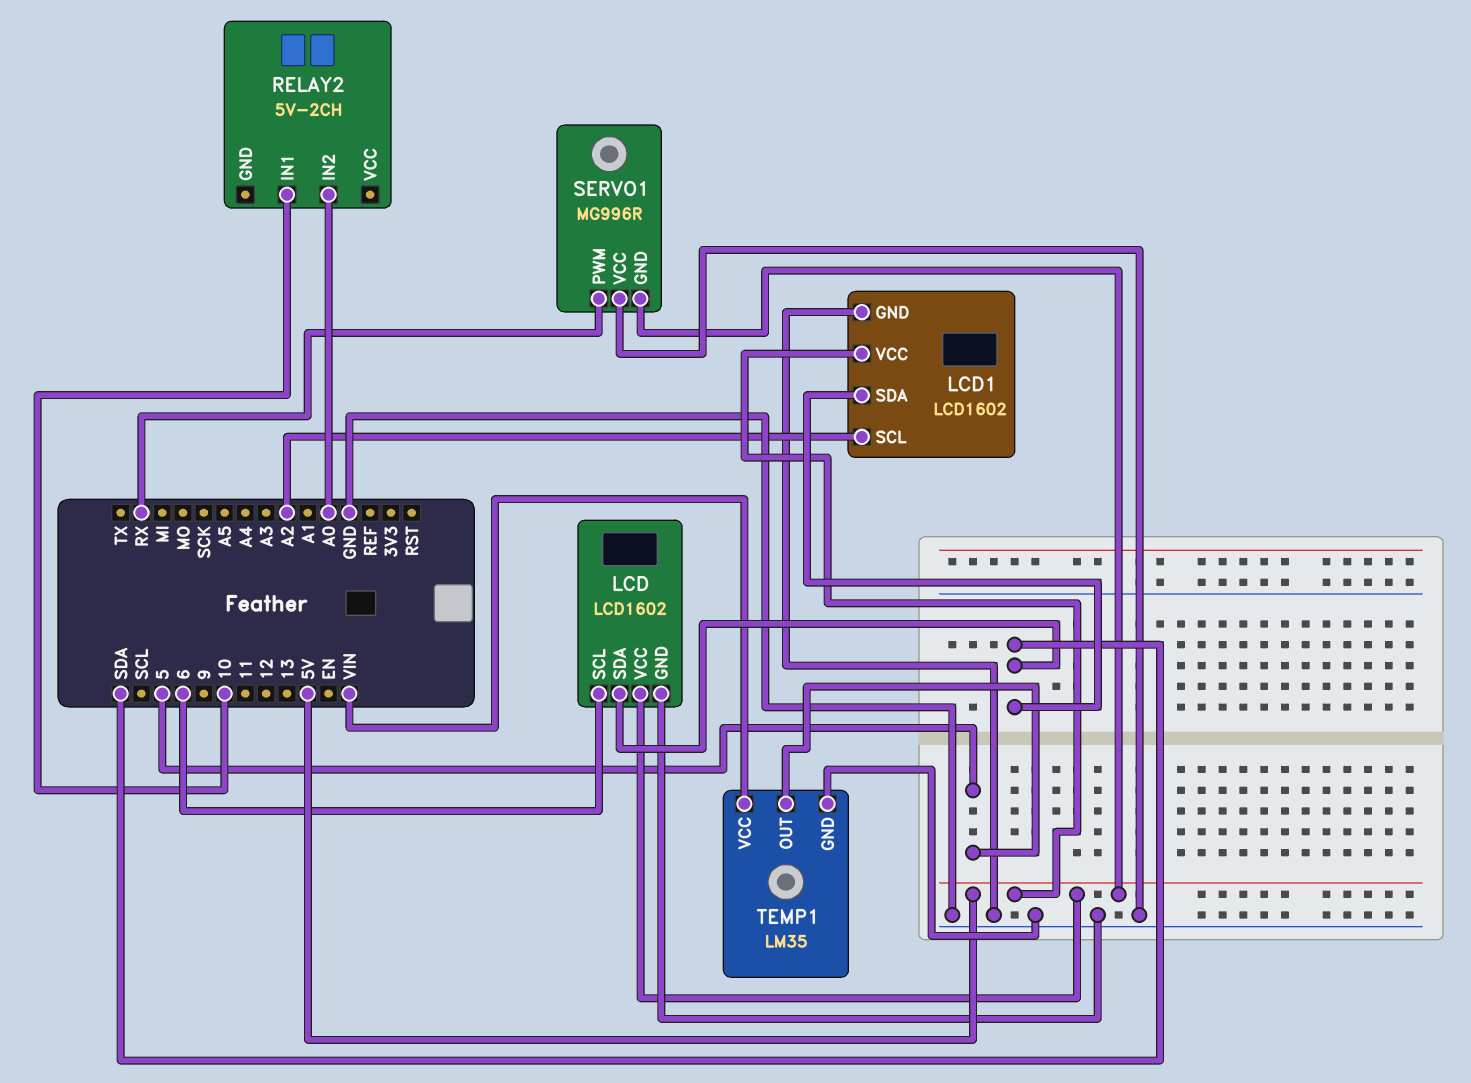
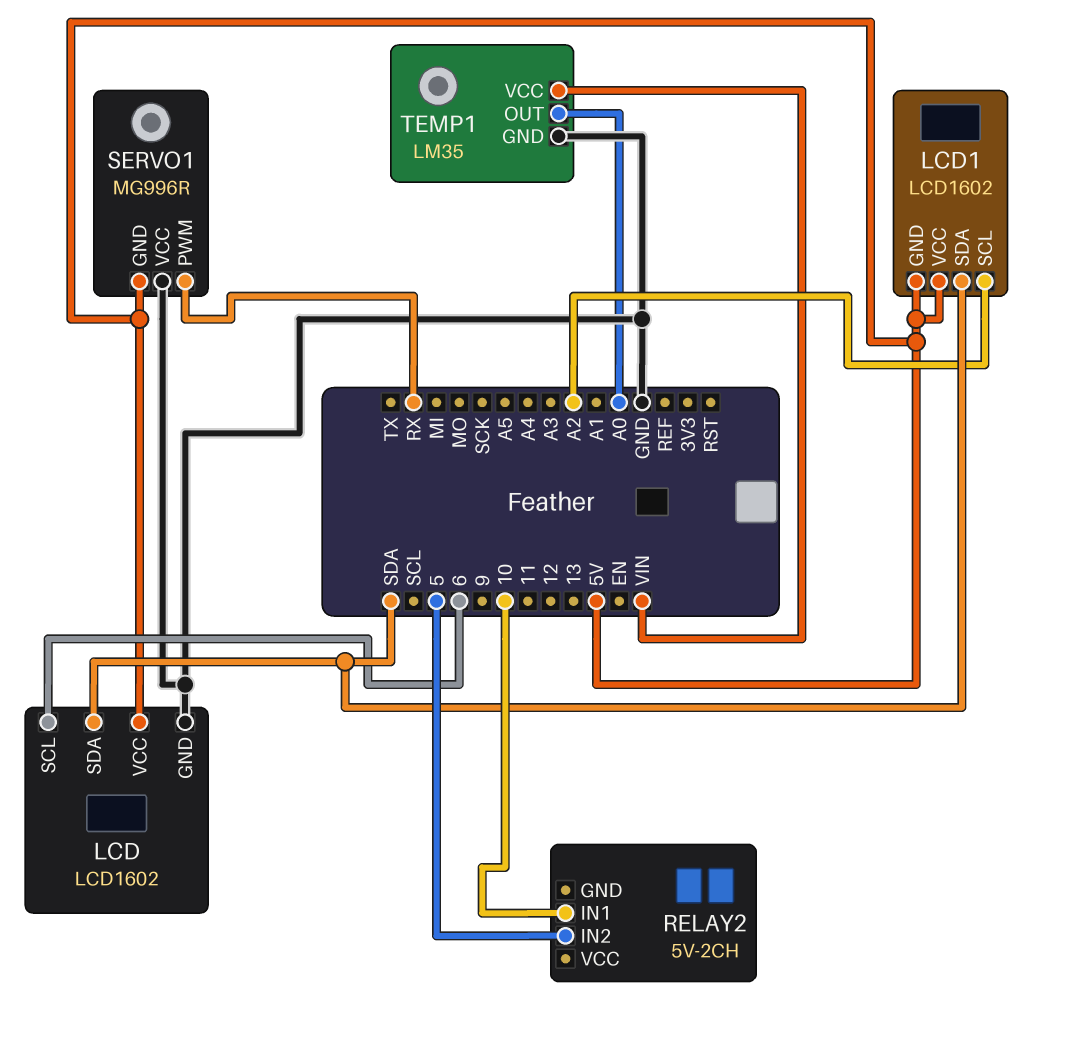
LCD1 pin GND: GND -> 5V
RELAY2 pin IN2: A0 -> 5
TEMP1 pin OUT: 5 -> A0

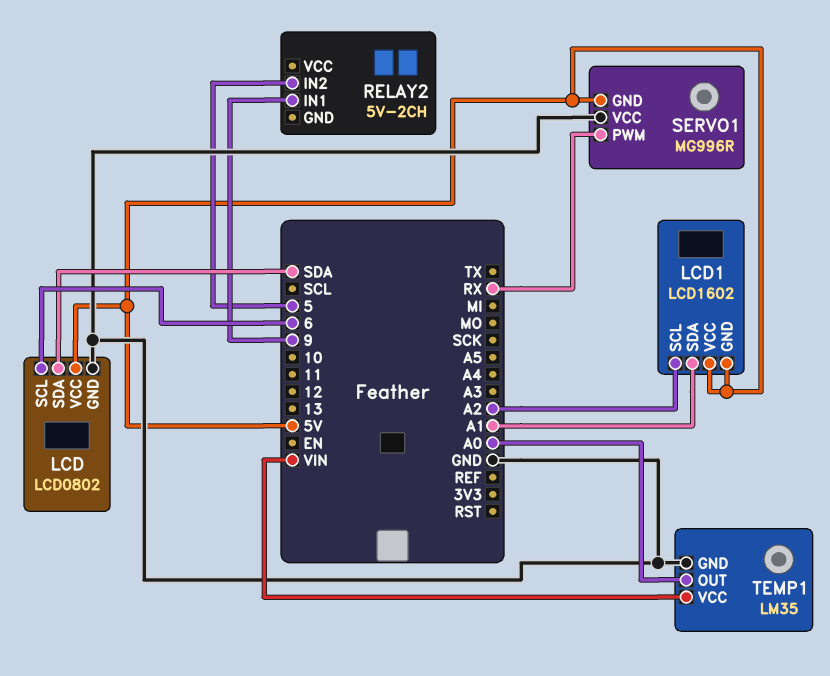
LCD: LCD1602 -> LCD0802
LCD1 pin SDA: SDA -> A1
RELAY2 pin IN1: 10 -> 9

